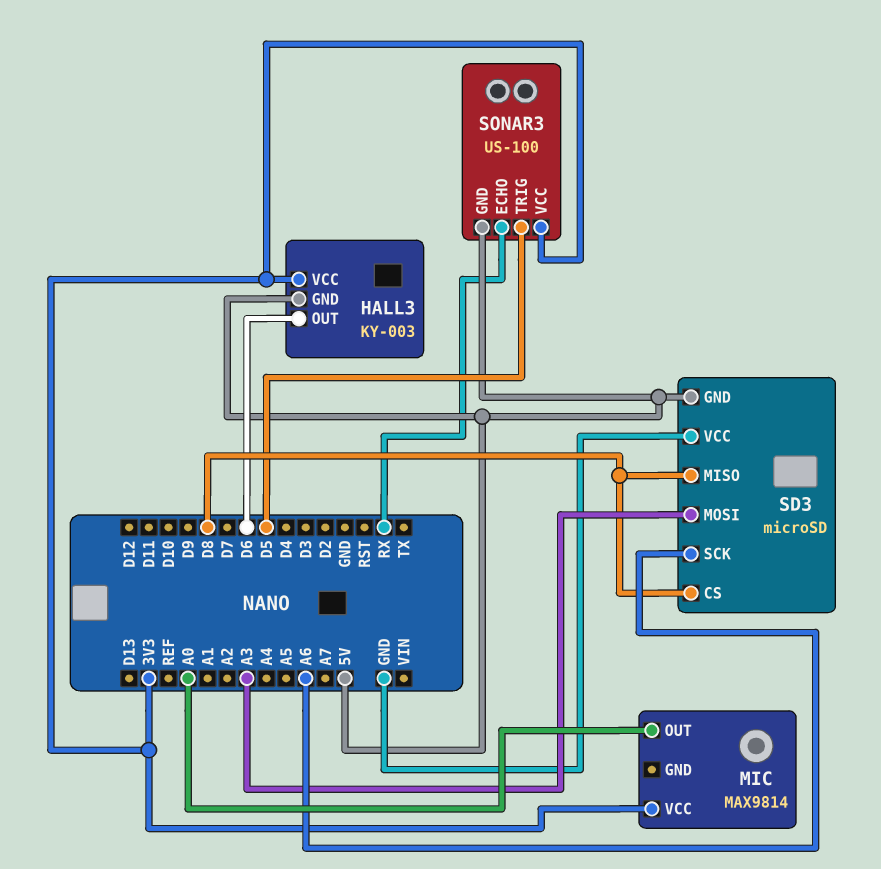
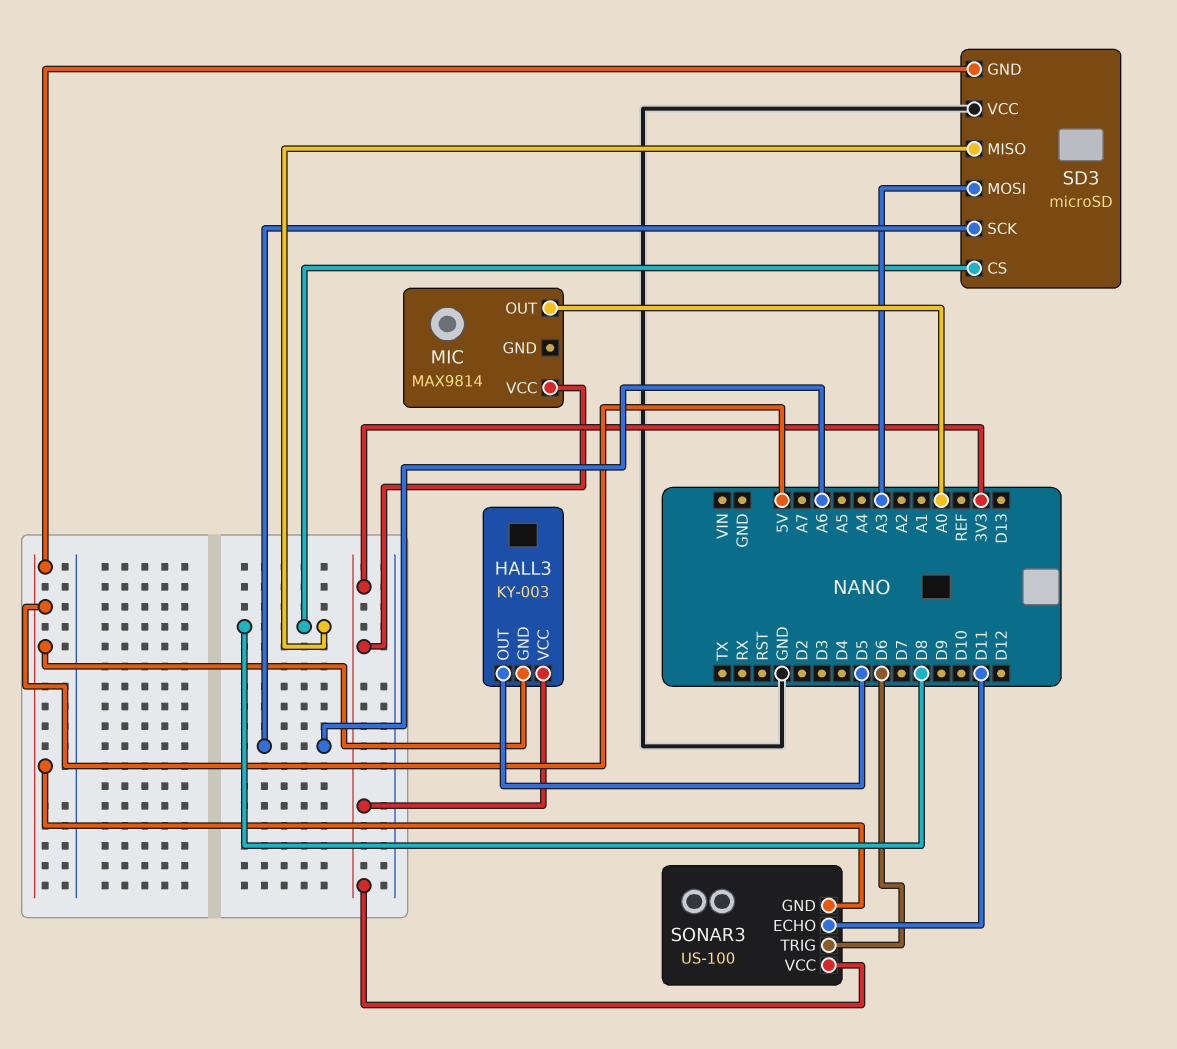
HALL3 pin OUT: D6 -> D5
SONAR3 pin ECHO: RX -> D11
SONAR3 pin TRIG: D5 -> D6

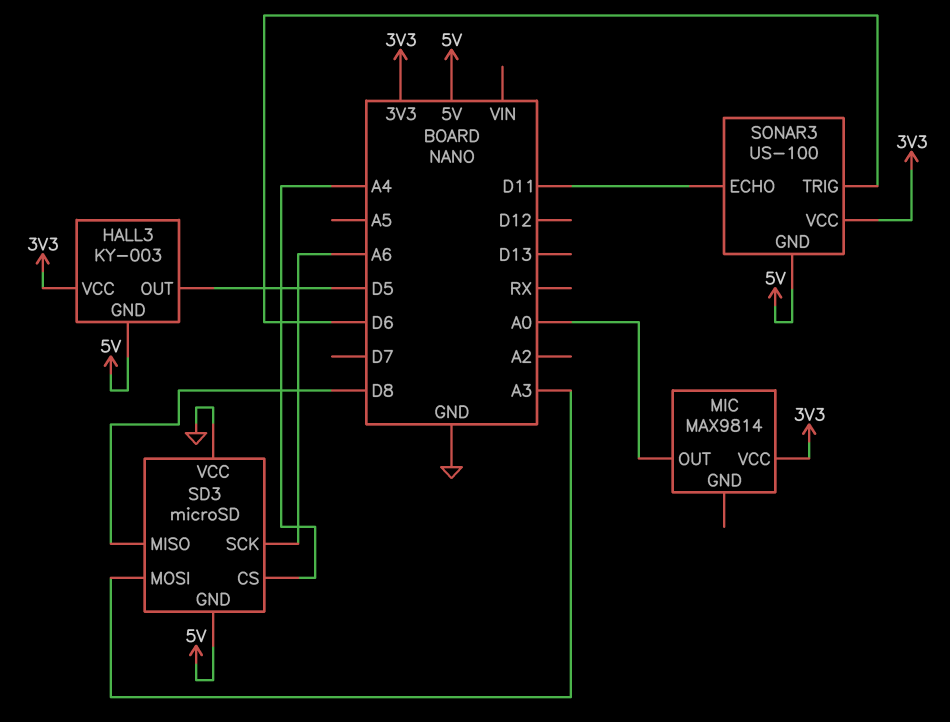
SD3 pin CS: D8 -> A4

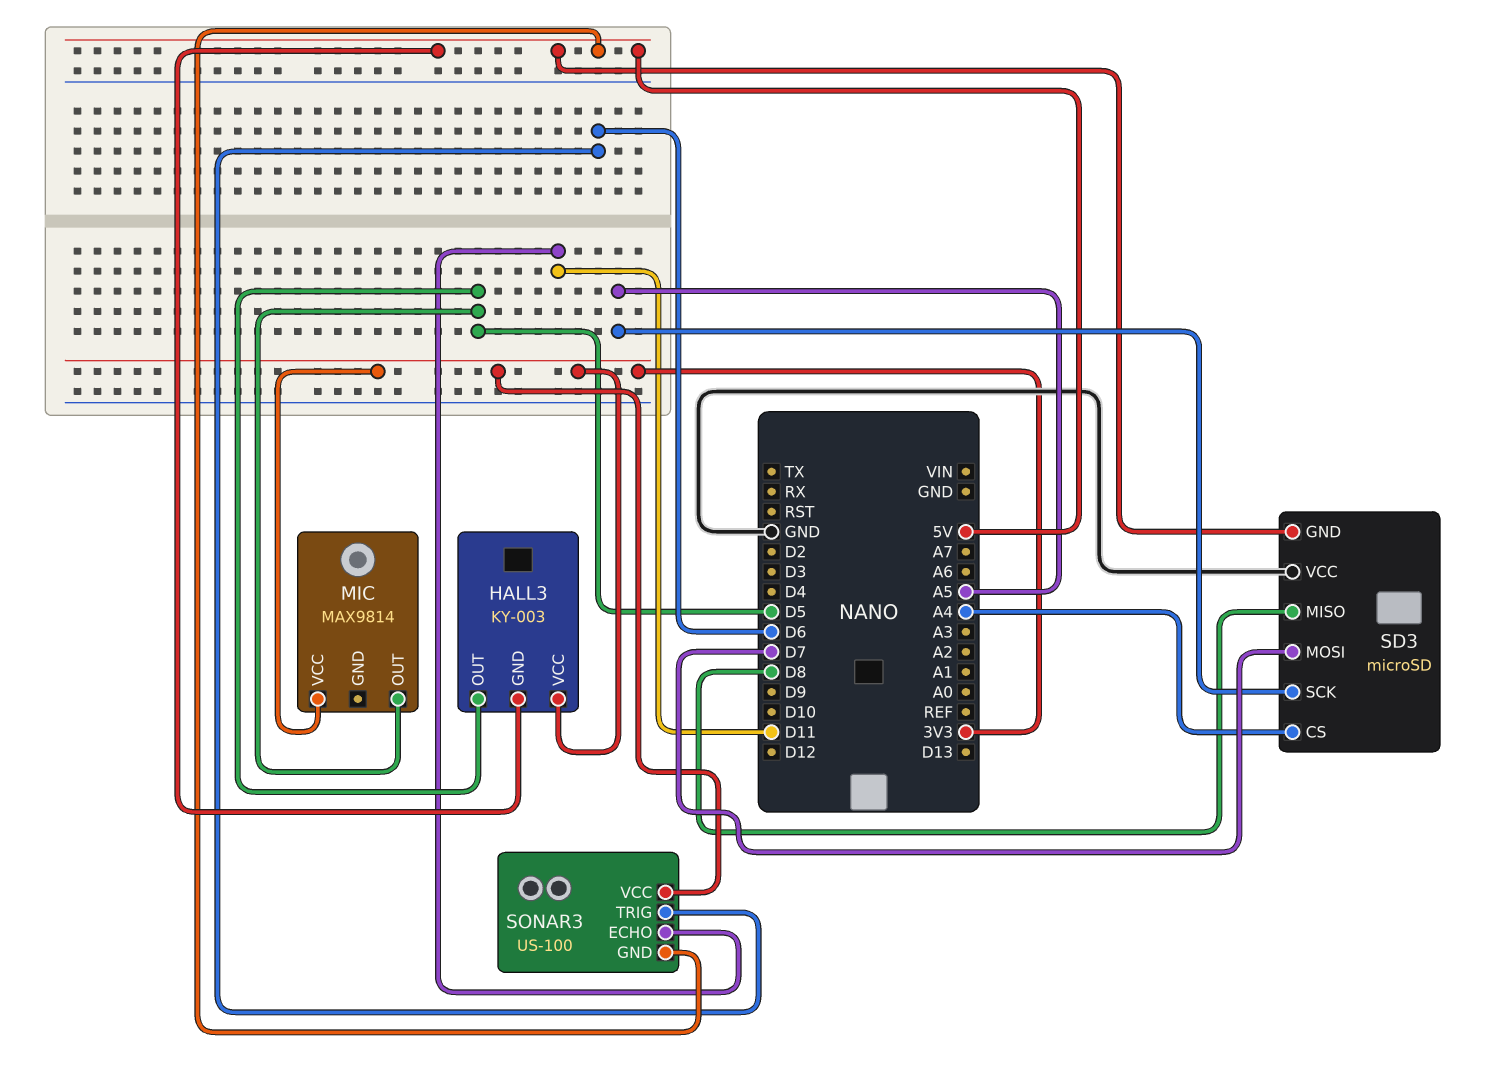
MIC pin OUT: A0 -> D5
SD3 pin MOSI: A3 -> D7
SD3 pin SCK: A6 -> A5

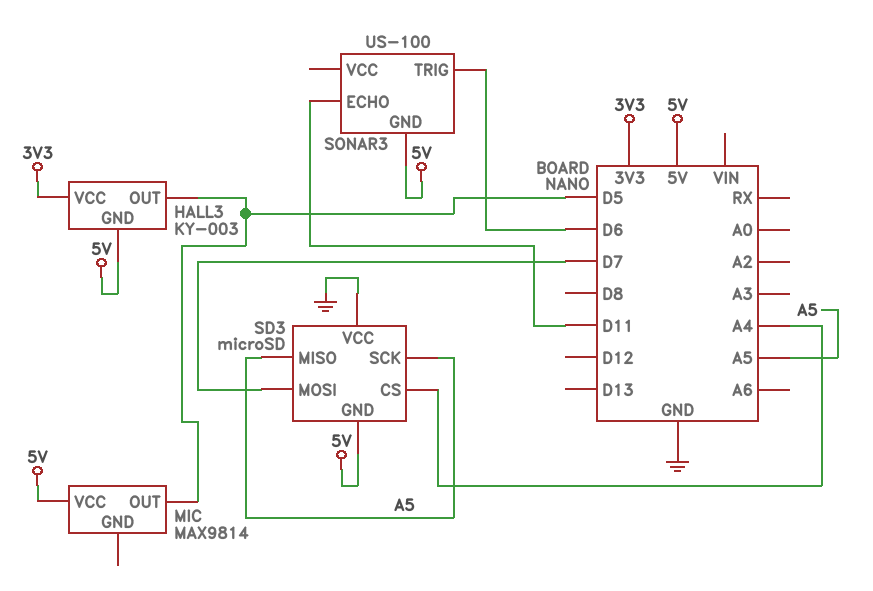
MIC pin VCC: 3V3 -> 5V
SD3 pin MISO: D8 -> A5
SONAR3 pin VCC: 3V3 -> none

